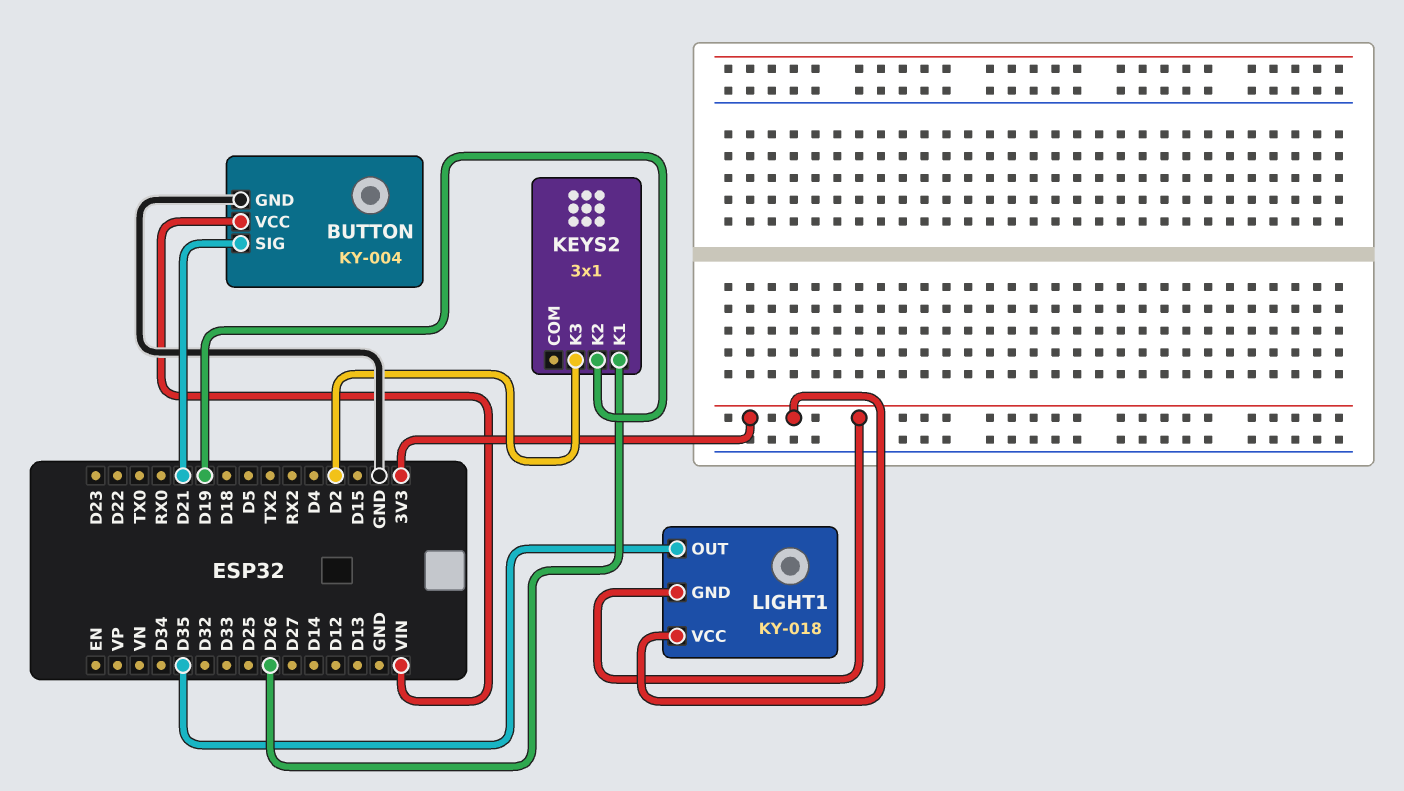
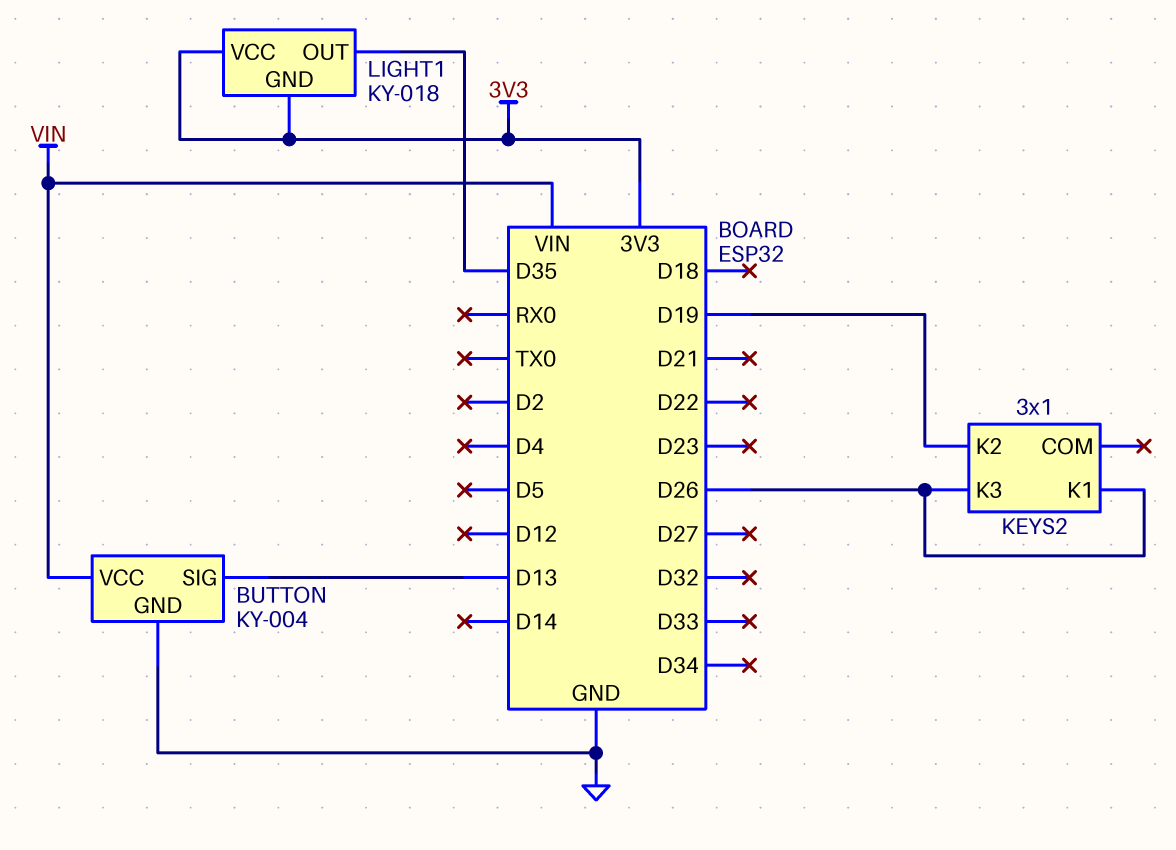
BUTTON pin SIG: D21 -> D13
KEYS2 pin K3: D2 -> D26

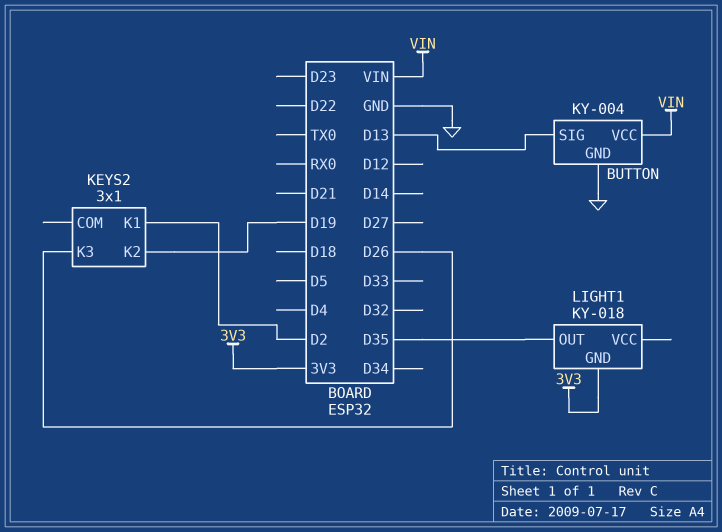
KEYS2 pin K1: D26 -> D2
LIGHT1 pin VCC: 3V3 -> none

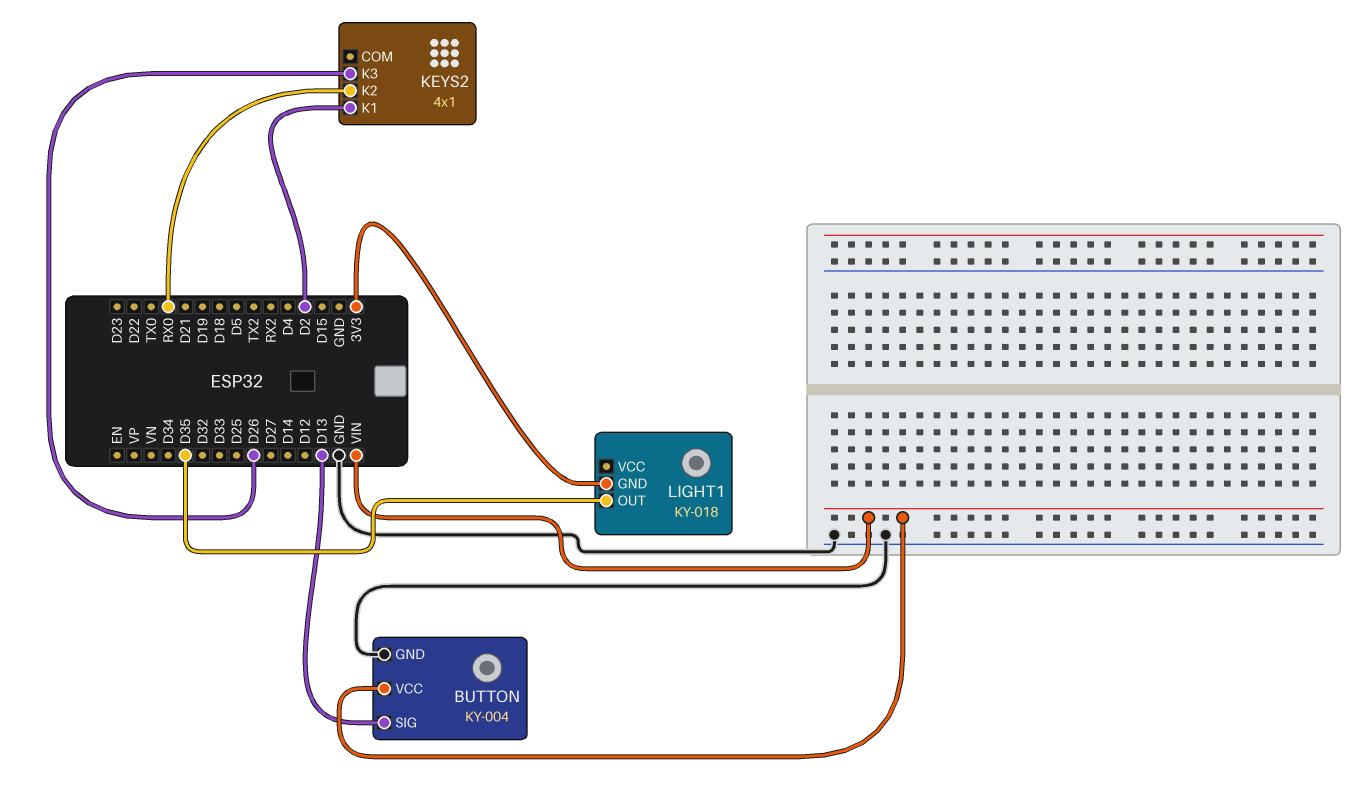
KEYS2: 3x1 -> 4x1
KEYS2 pin K2: D19 -> RX0

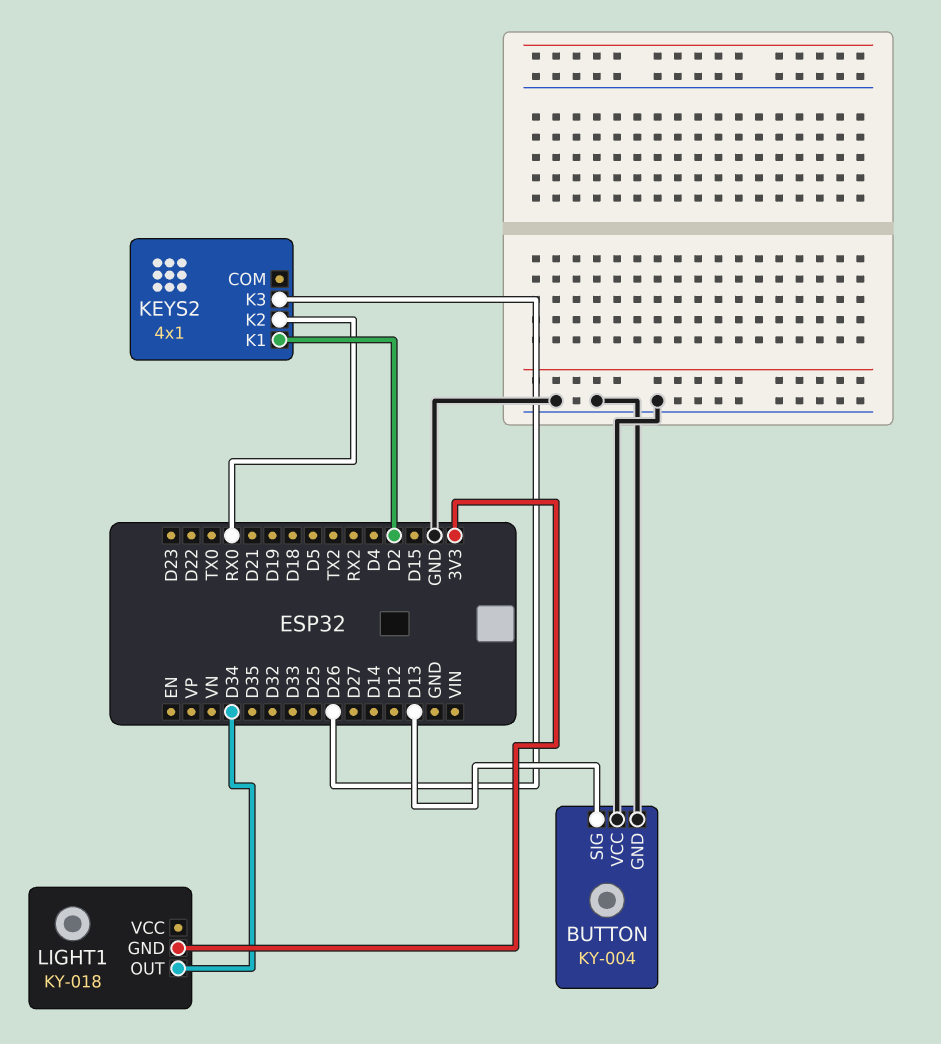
BUTTON pin VCC: VIN -> GND
LIGHT1 pin OUT: D35 -> D34

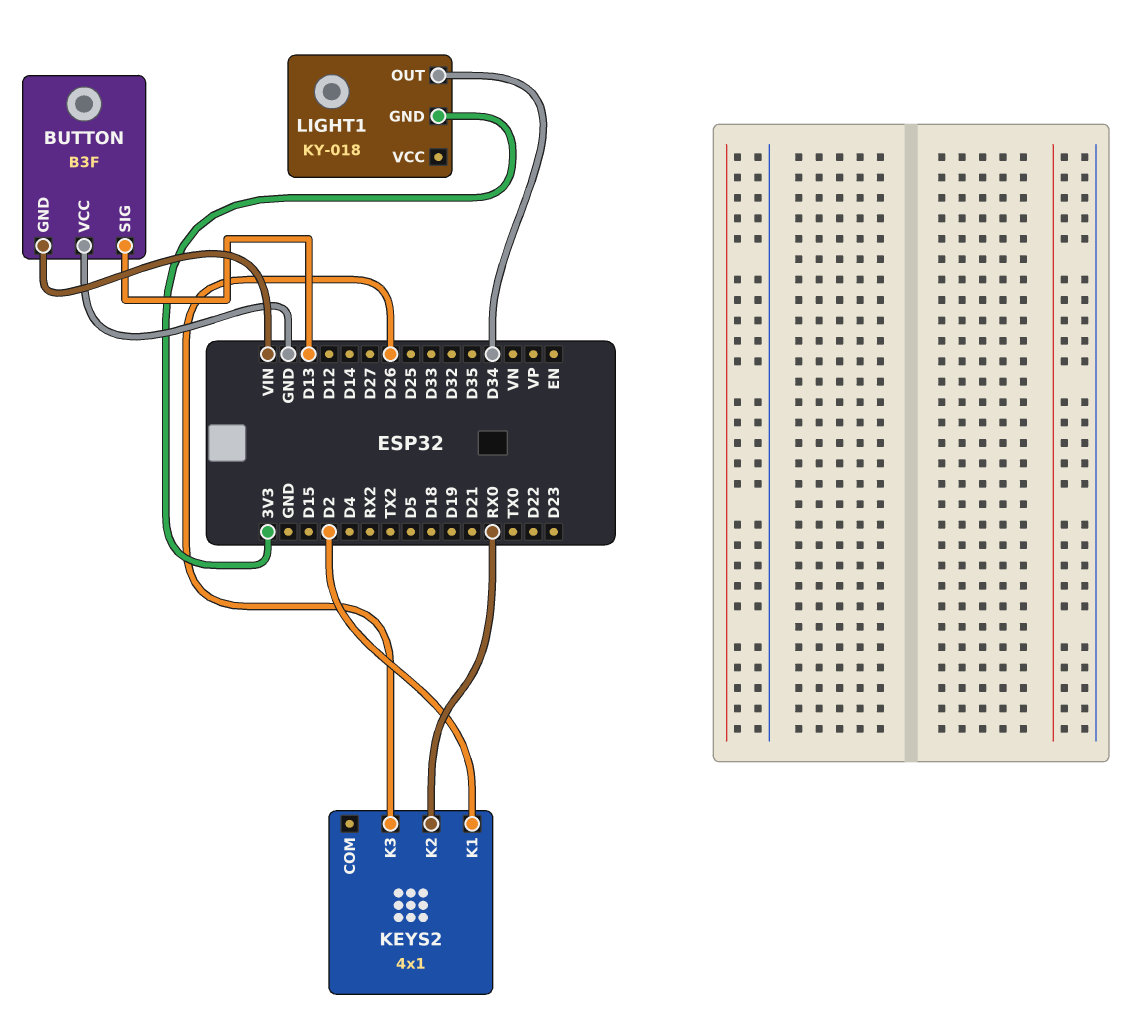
BUTTON: KY-004 -> B3F
BUTTON pin GND: GND -> VIN

